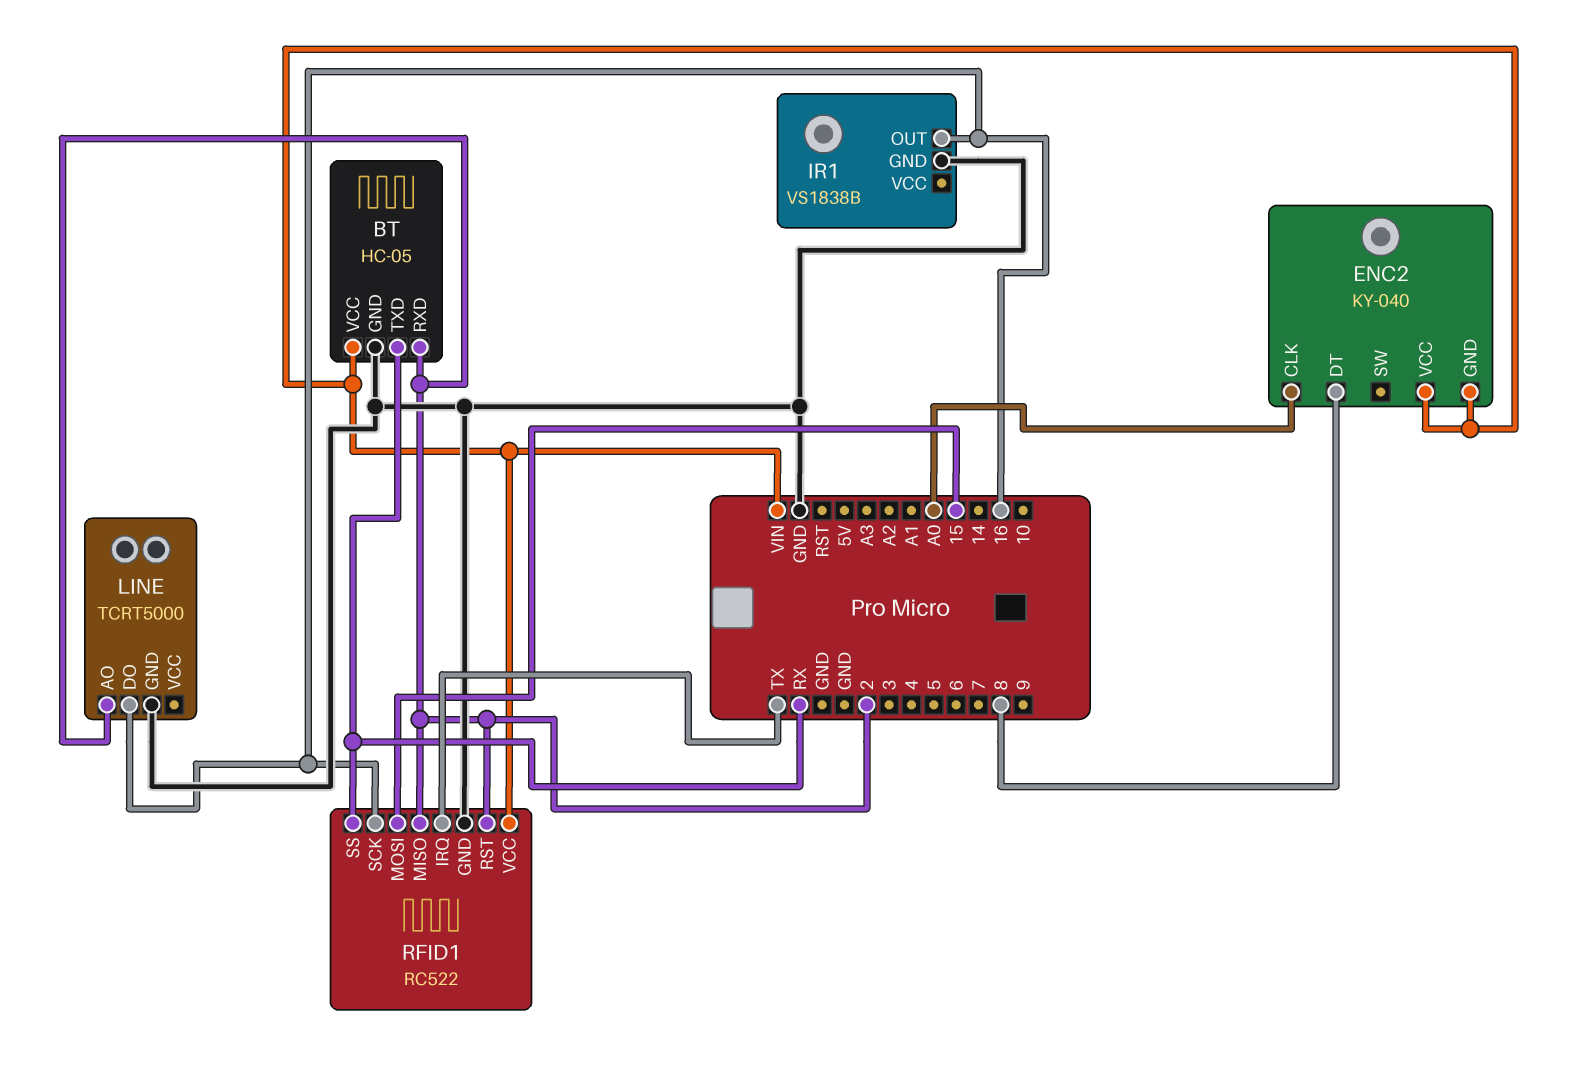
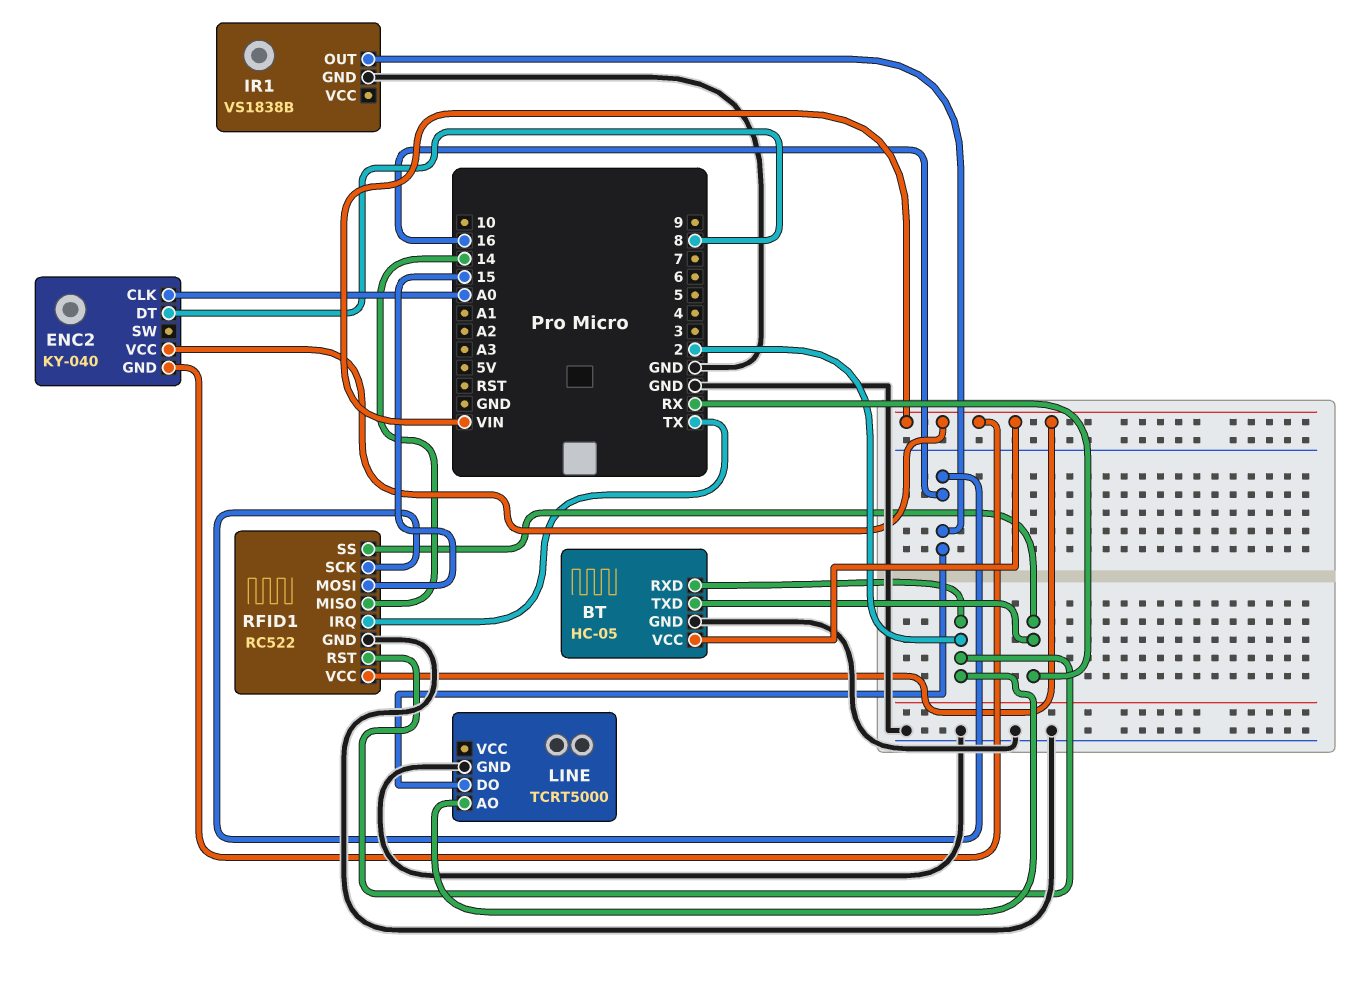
RFID1 pin MISO: 2 -> 14

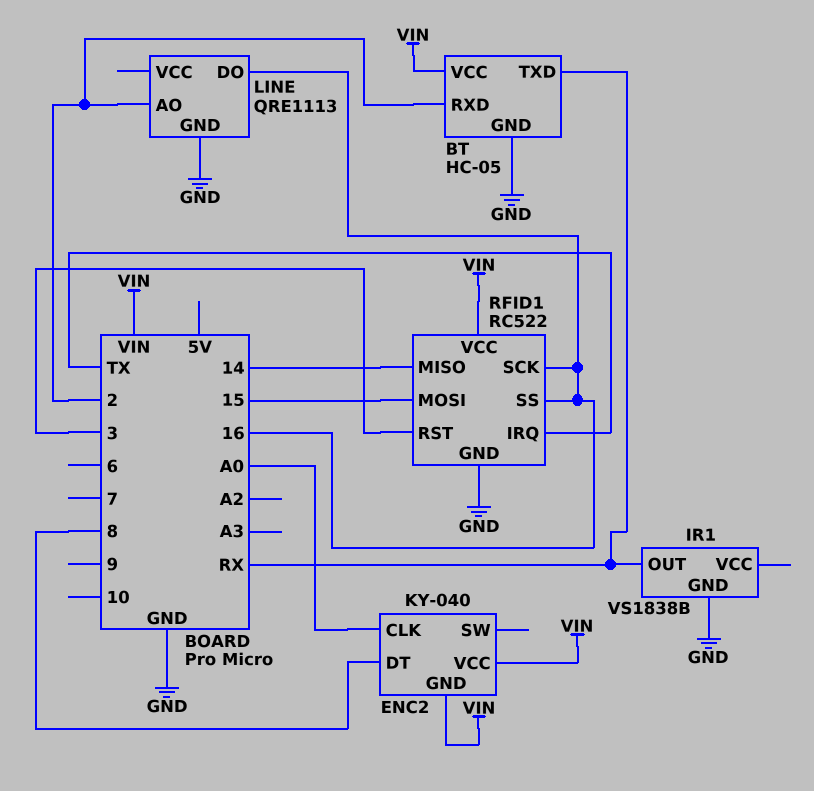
IR1 pin OUT: 16 -> RX
LINE: TCRT5000 -> QRE1113
RFID1 pin RST: 2 -> 3
RFID1 pin SS: RX -> 16

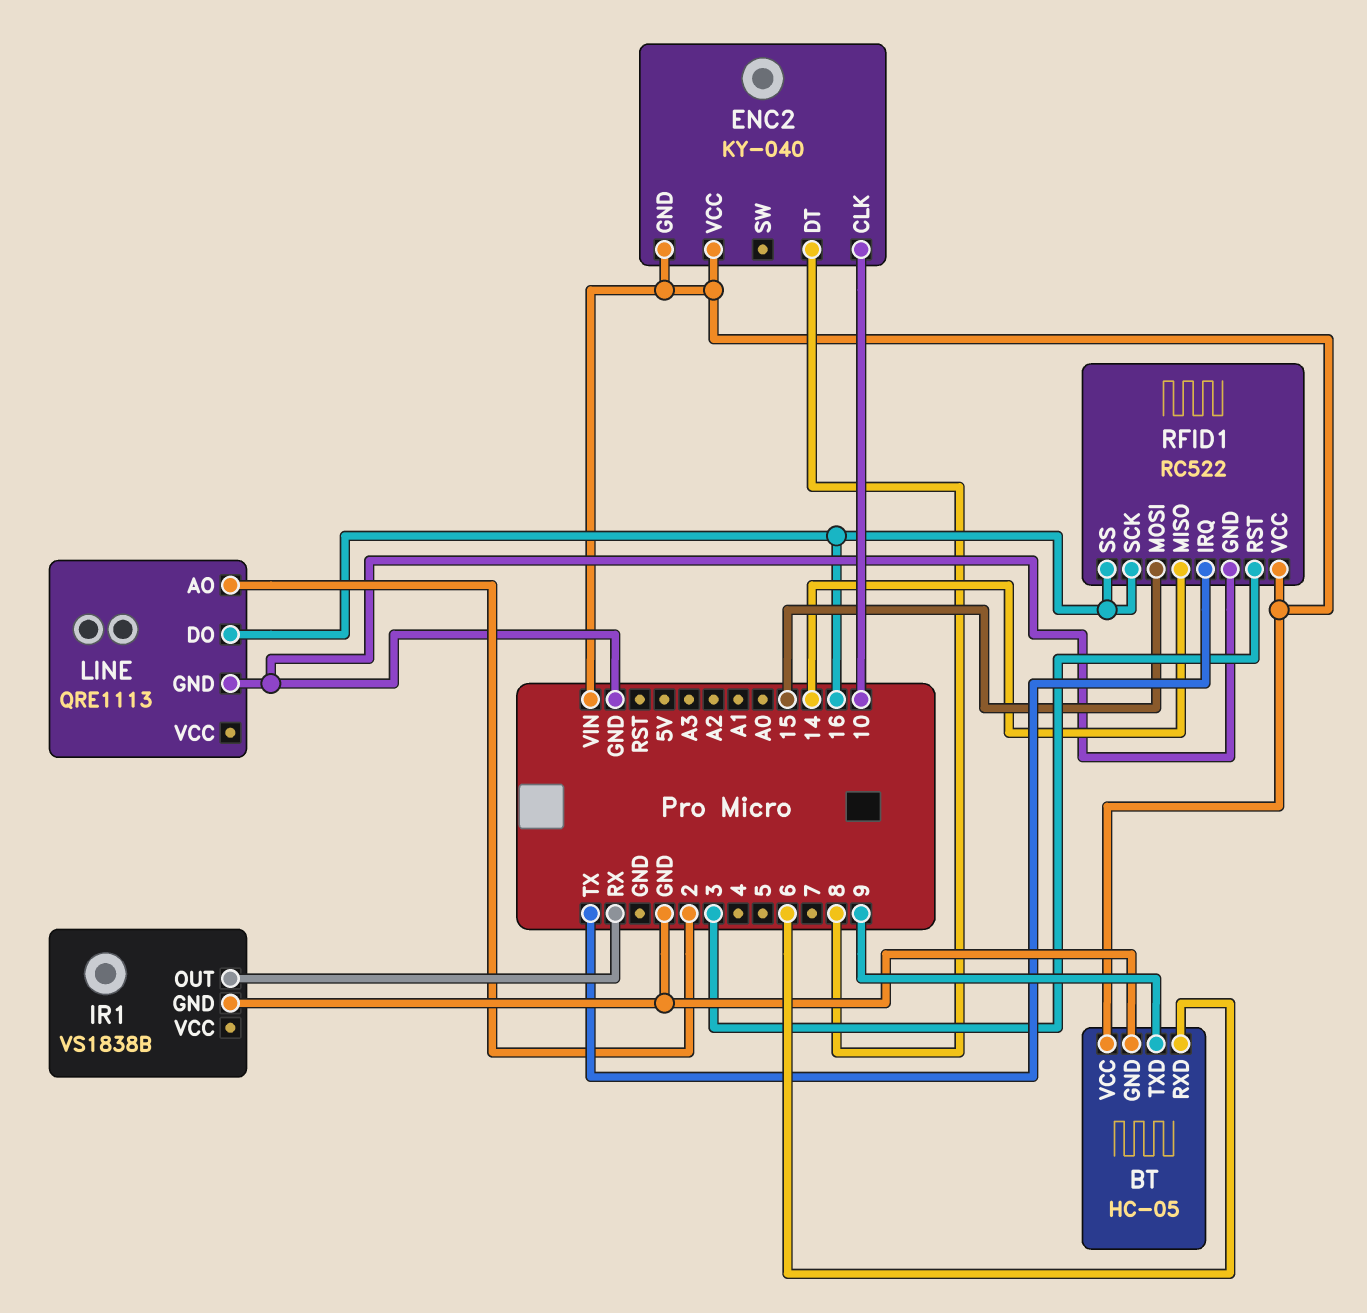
BT pin RXD: 2 -> 6
BT pin TXD: RX -> 9
ENC2 pin CLK: A0 -> 10

